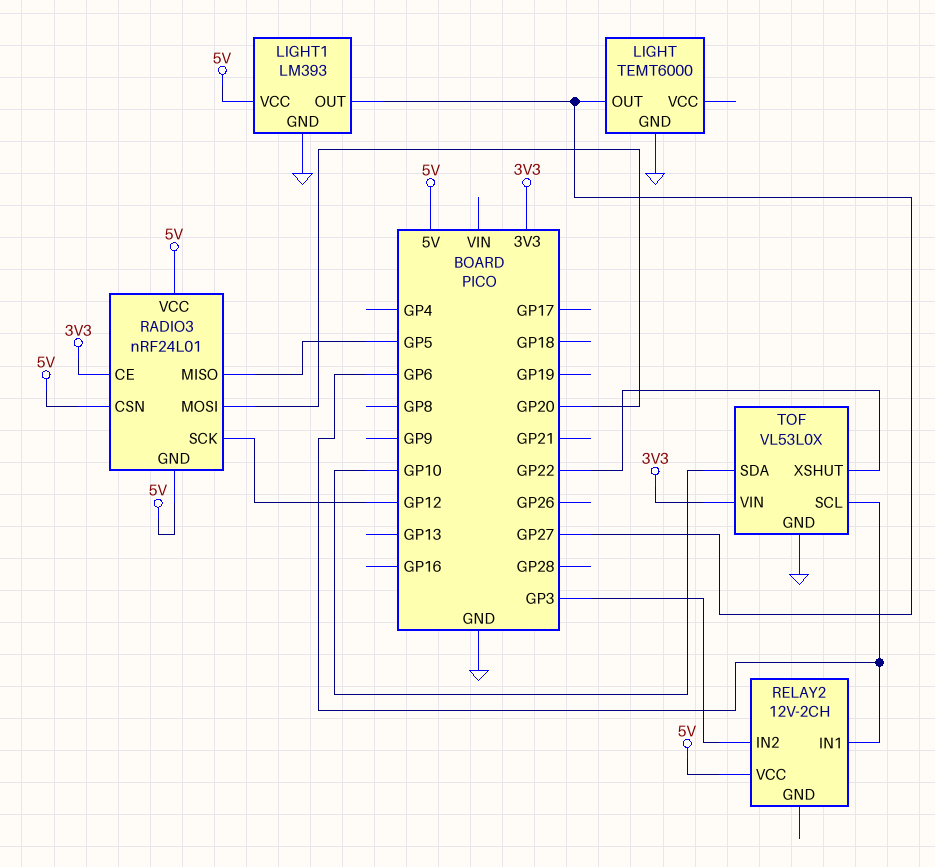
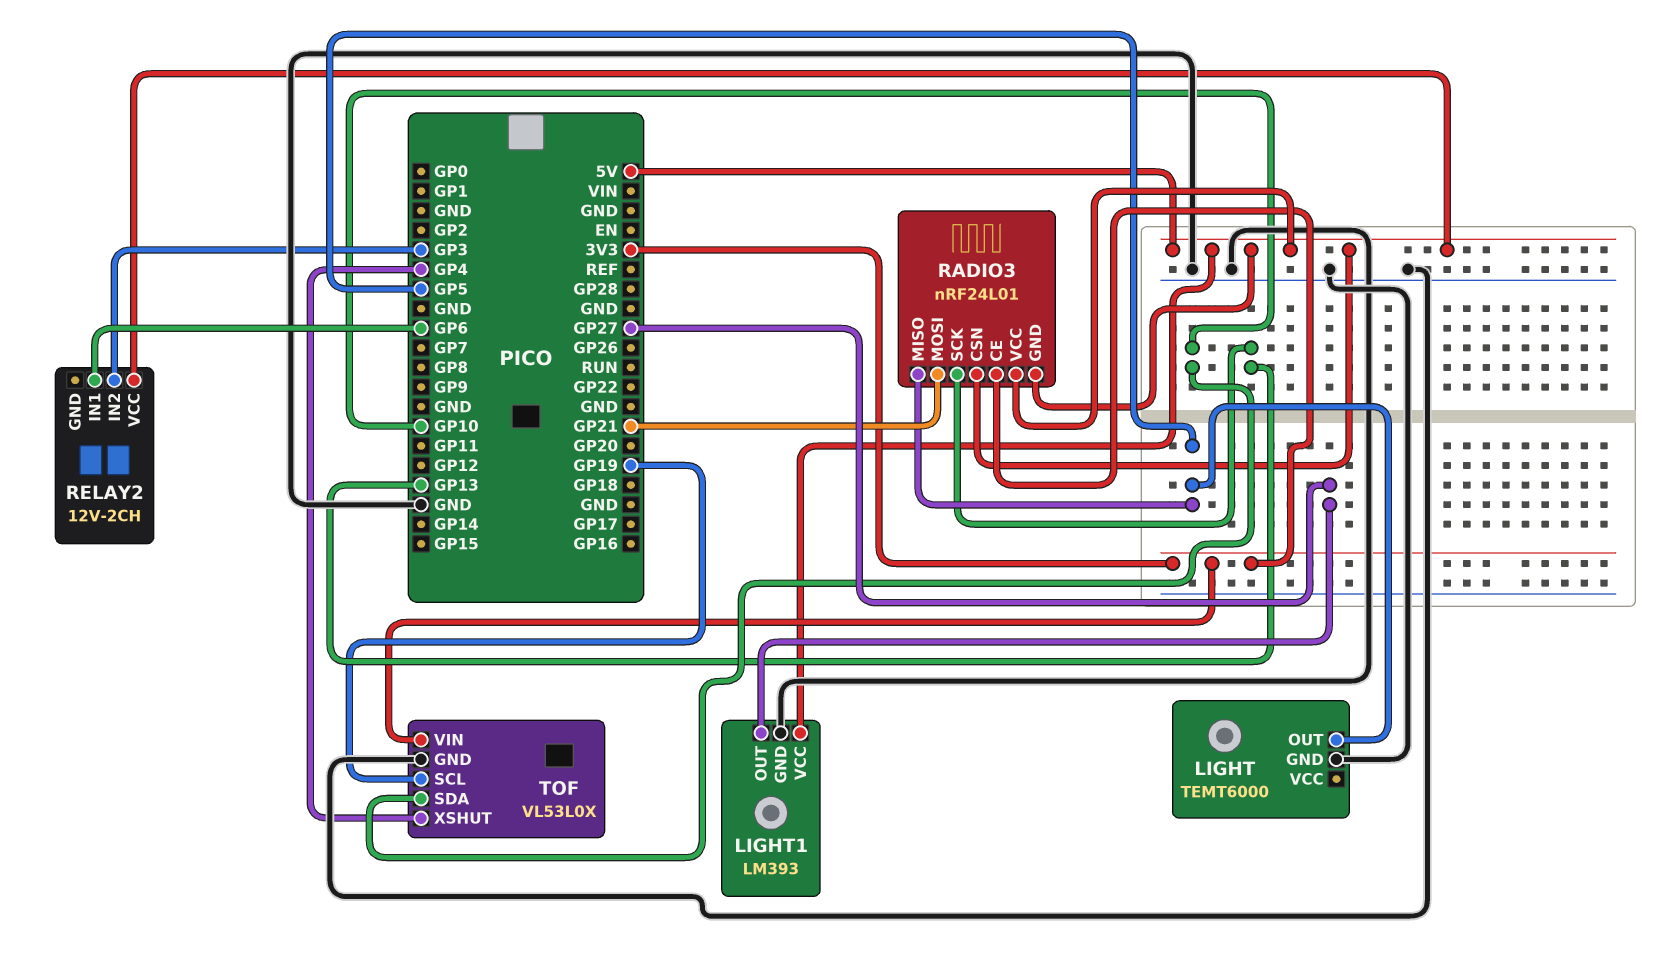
LIGHT pin OUT: GP27 -> GP5
RADIO3 pin MOSI: GP20 -> GP21
RADIO3 pin SCK: GP12 -> GP13
TOF pin SCL: GP6 -> GP19
TOF pin XSHUT: GP22 -> GP4

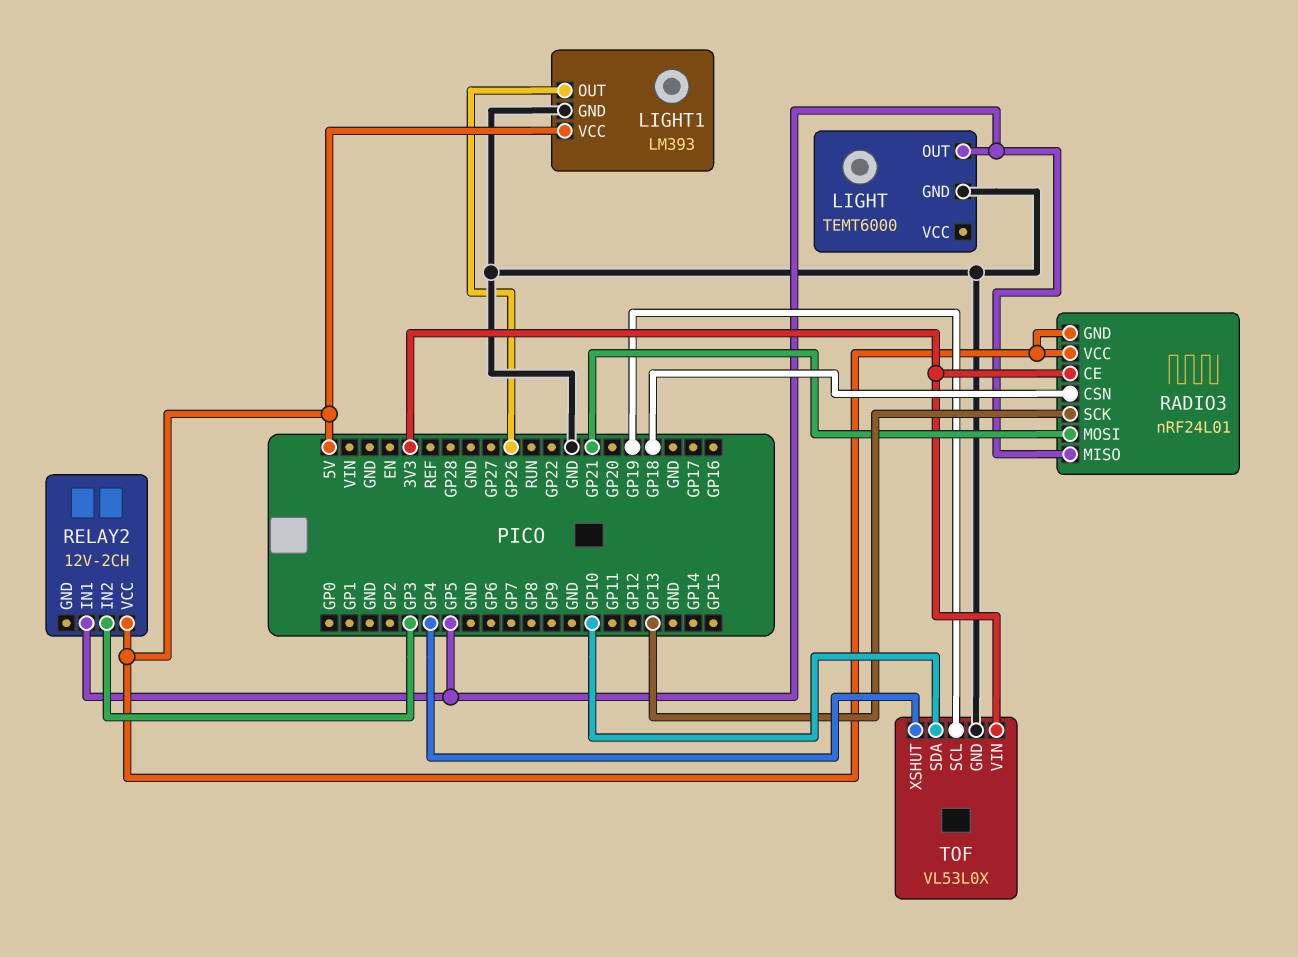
LIGHT1 pin OUT: GP27 -> GP26
RADIO3 pin CSN: 5V -> GP18
RELAY2 pin IN1: GP6 -> GP5

